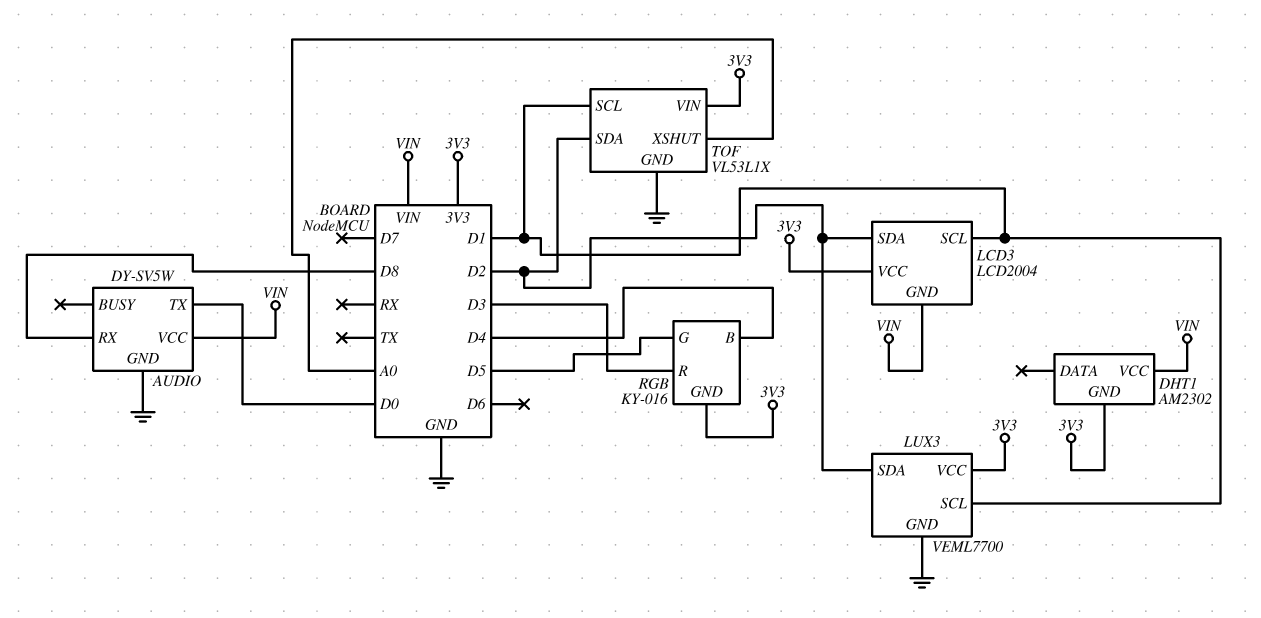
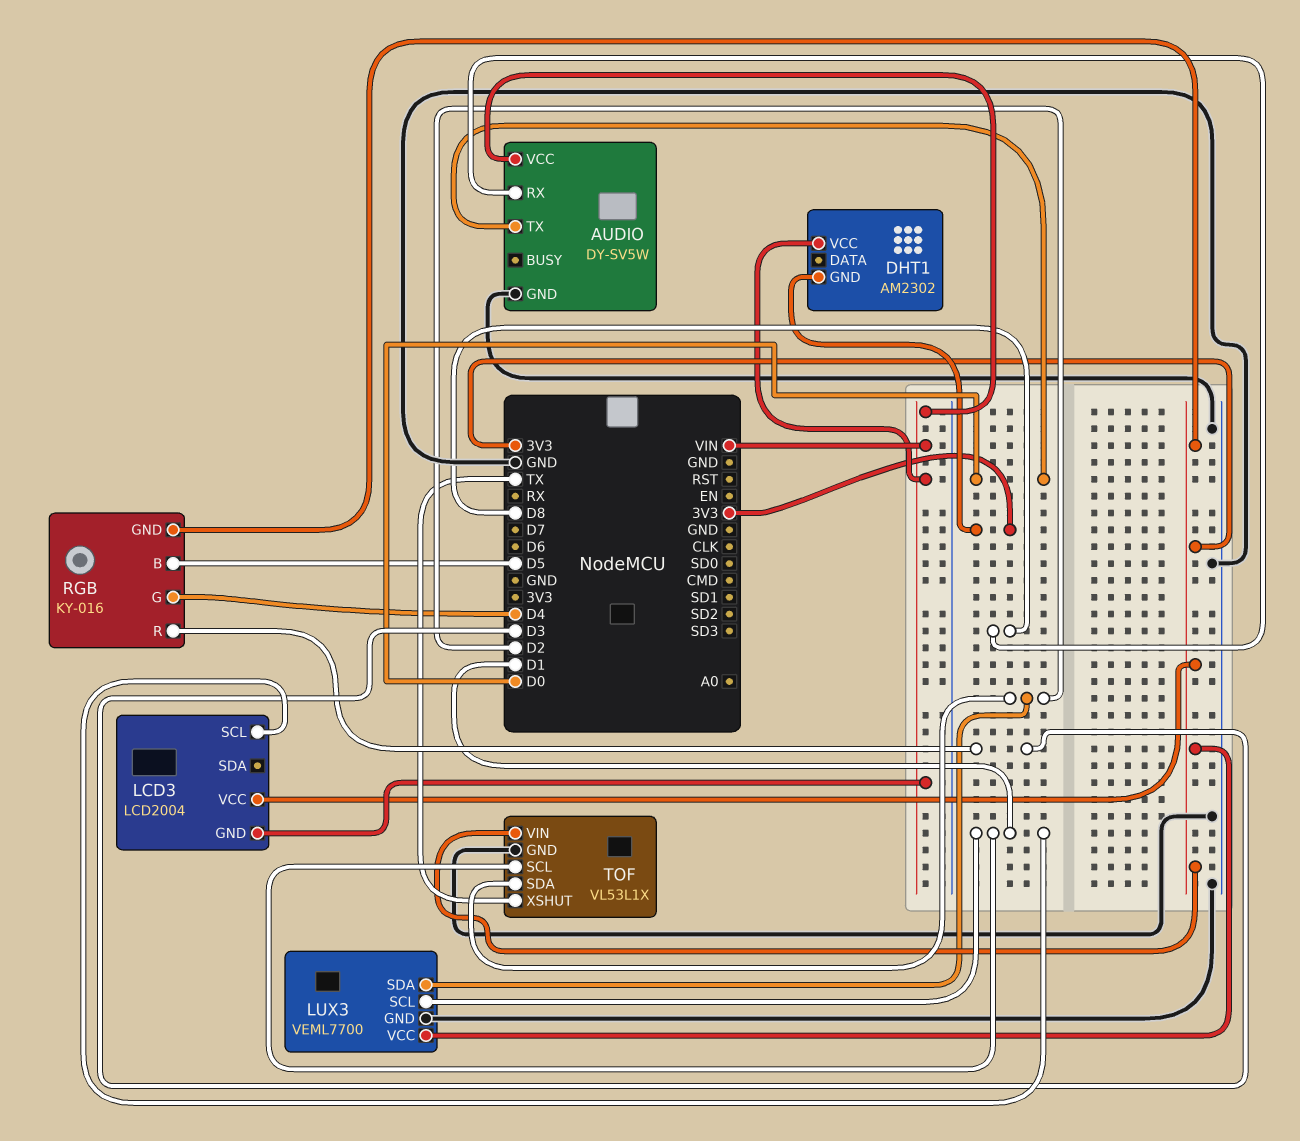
LCD3 pin SDA: D2 -> none
RGB pin B: D4 -> D5
RGB pin G: D5 -> D4
TOF pin XSHUT: A0 -> TX

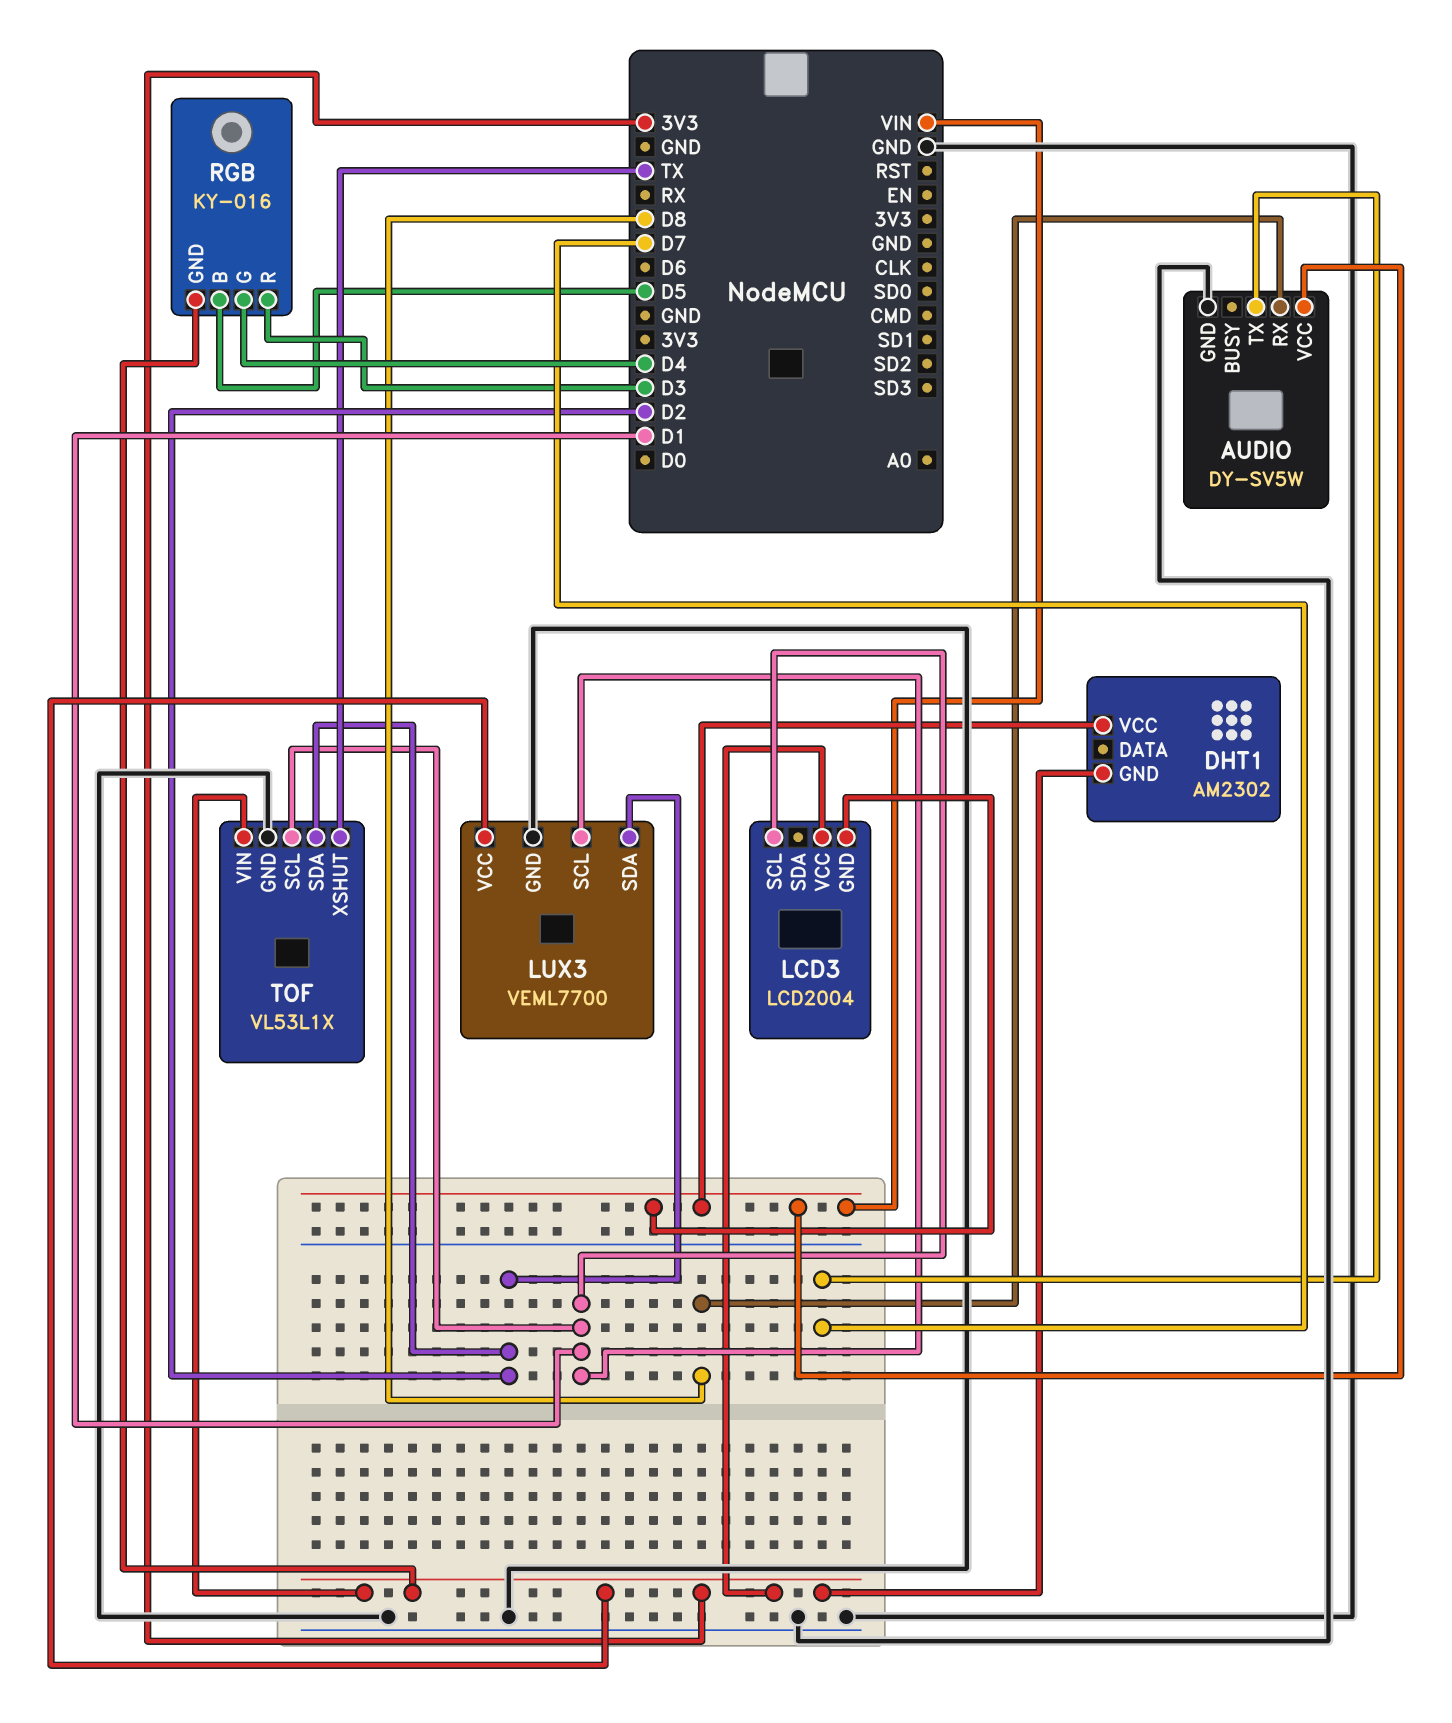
AUDIO pin TX: D0 -> D7

